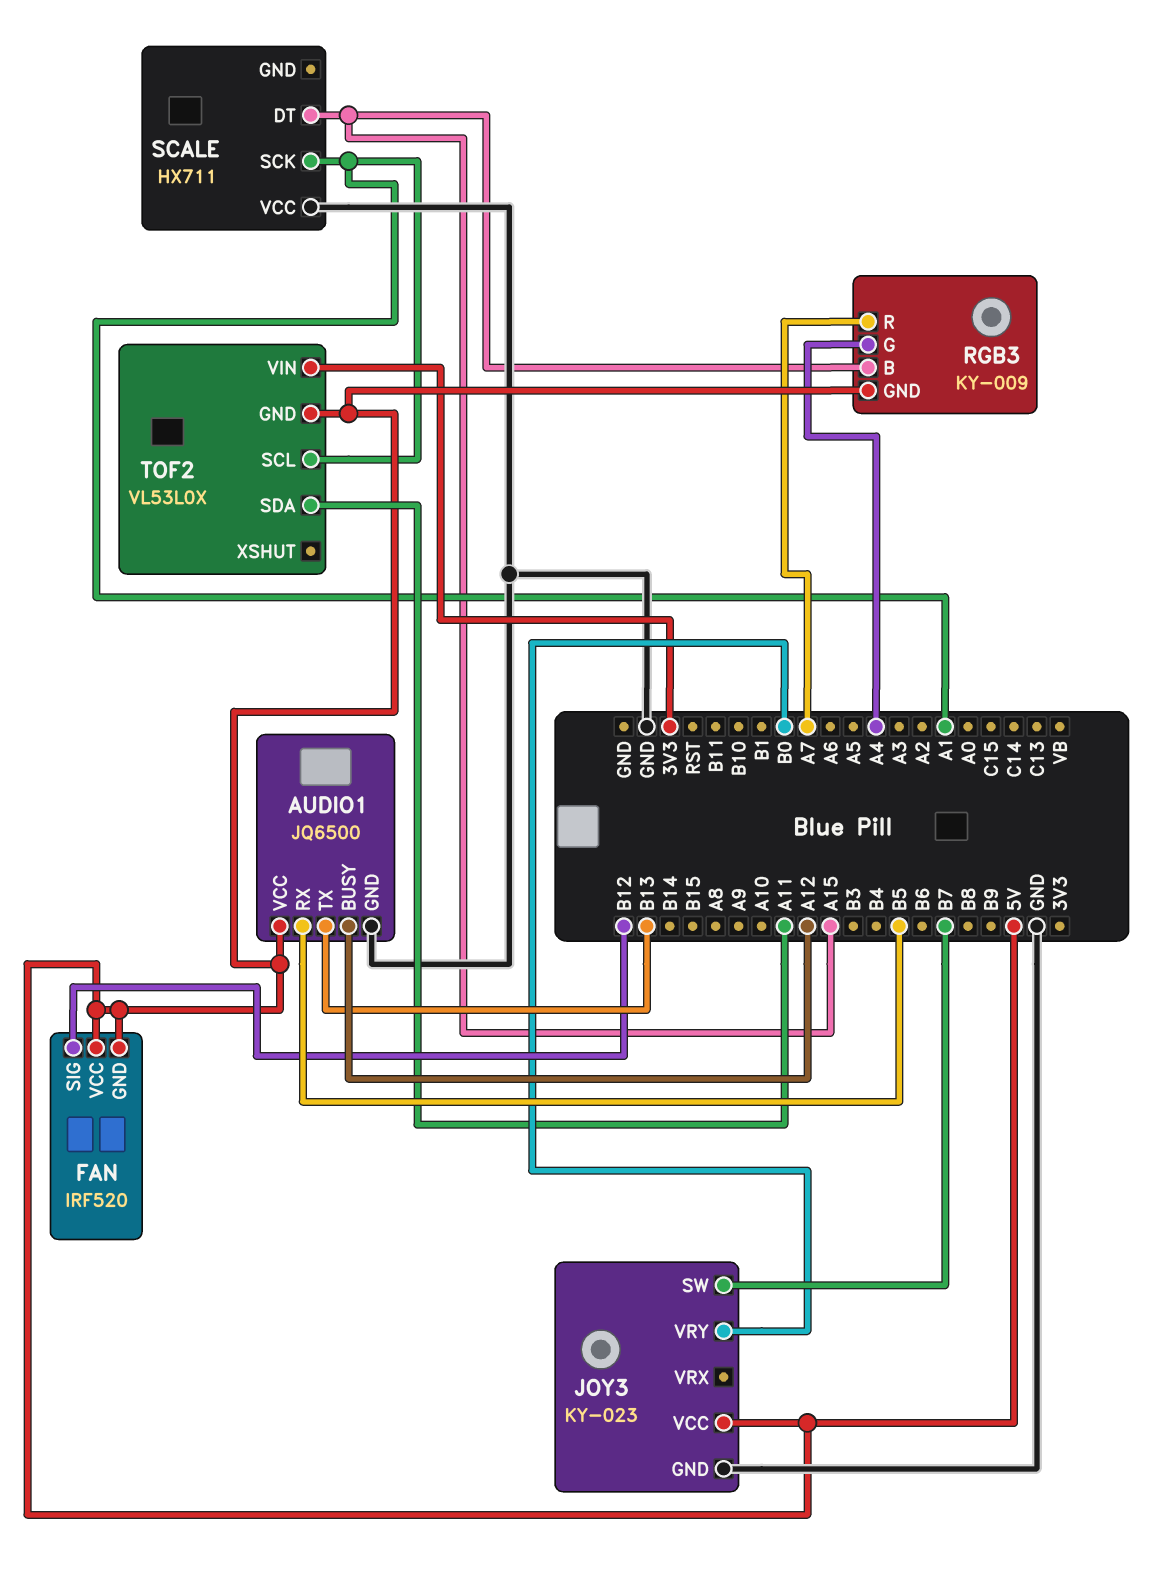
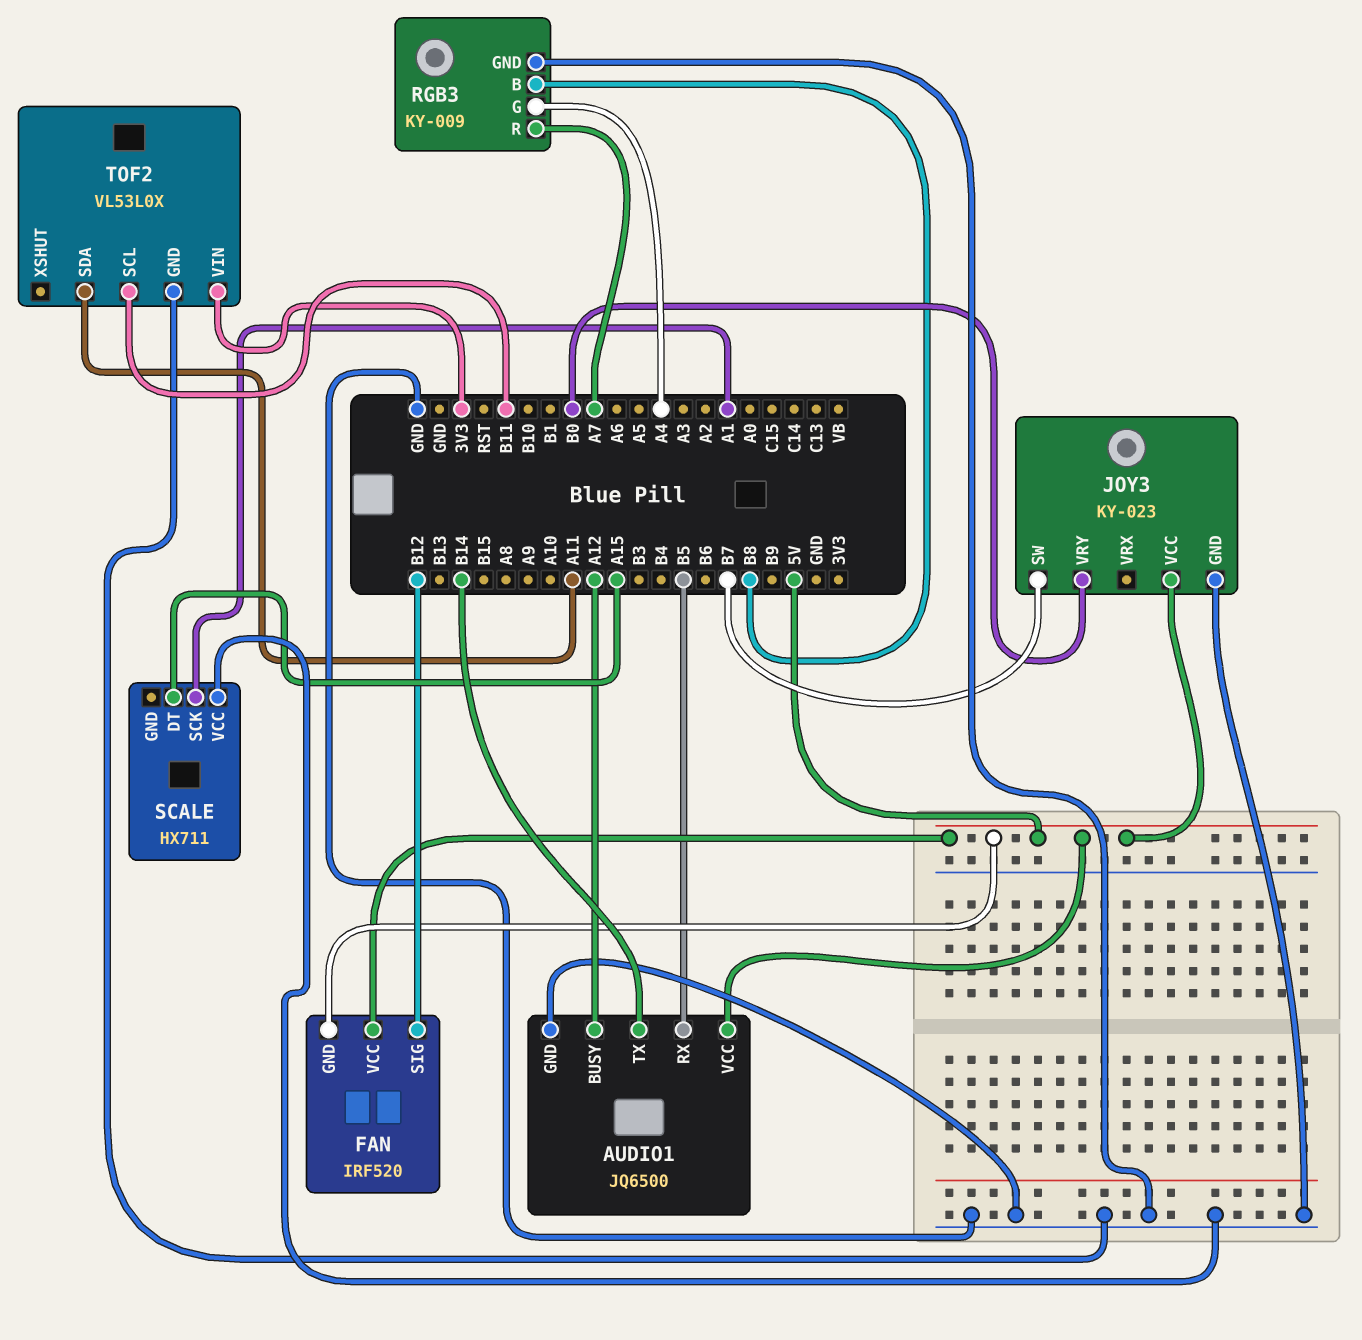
AUDIO1 pin TX: B13 -> B14
RGB3 pin B: A15 -> B8
RGB3 pin GND: 5V -> GND
TOF2 pin GND: 5V -> GND
TOF2 pin SCL: A1 -> B11

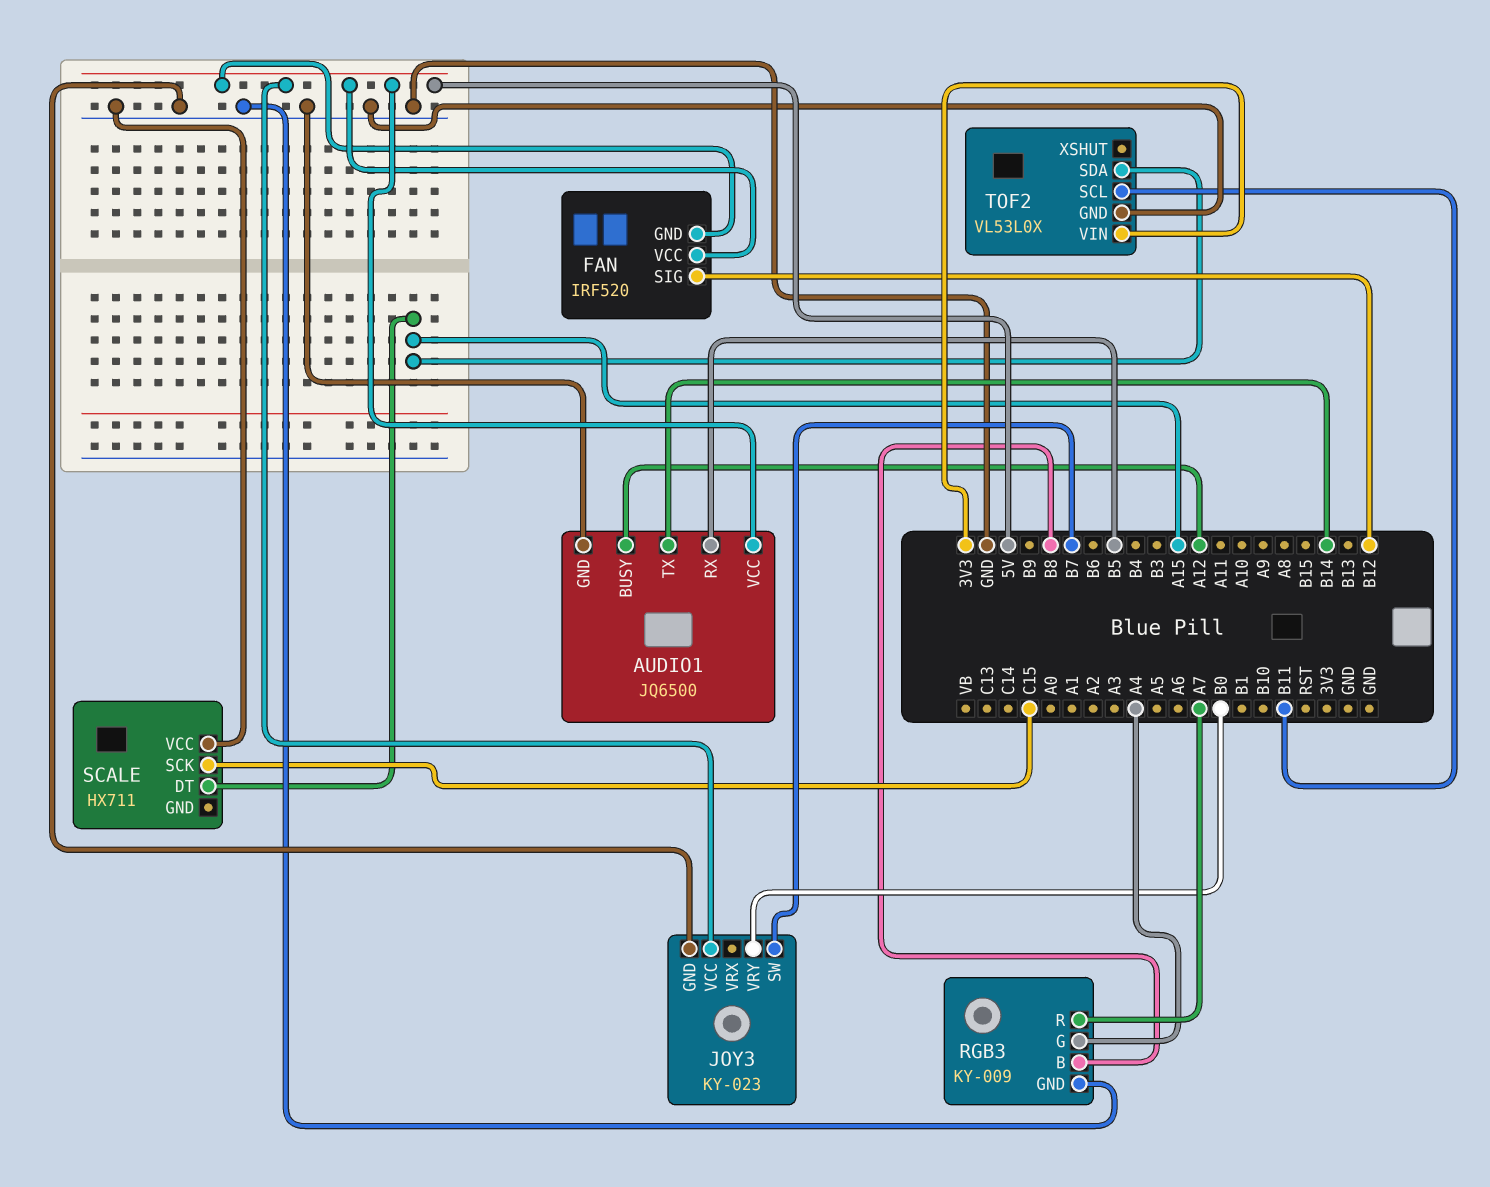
SCALE pin SCK: A1 -> C15
TOF2 pin SDA: A11 -> A15

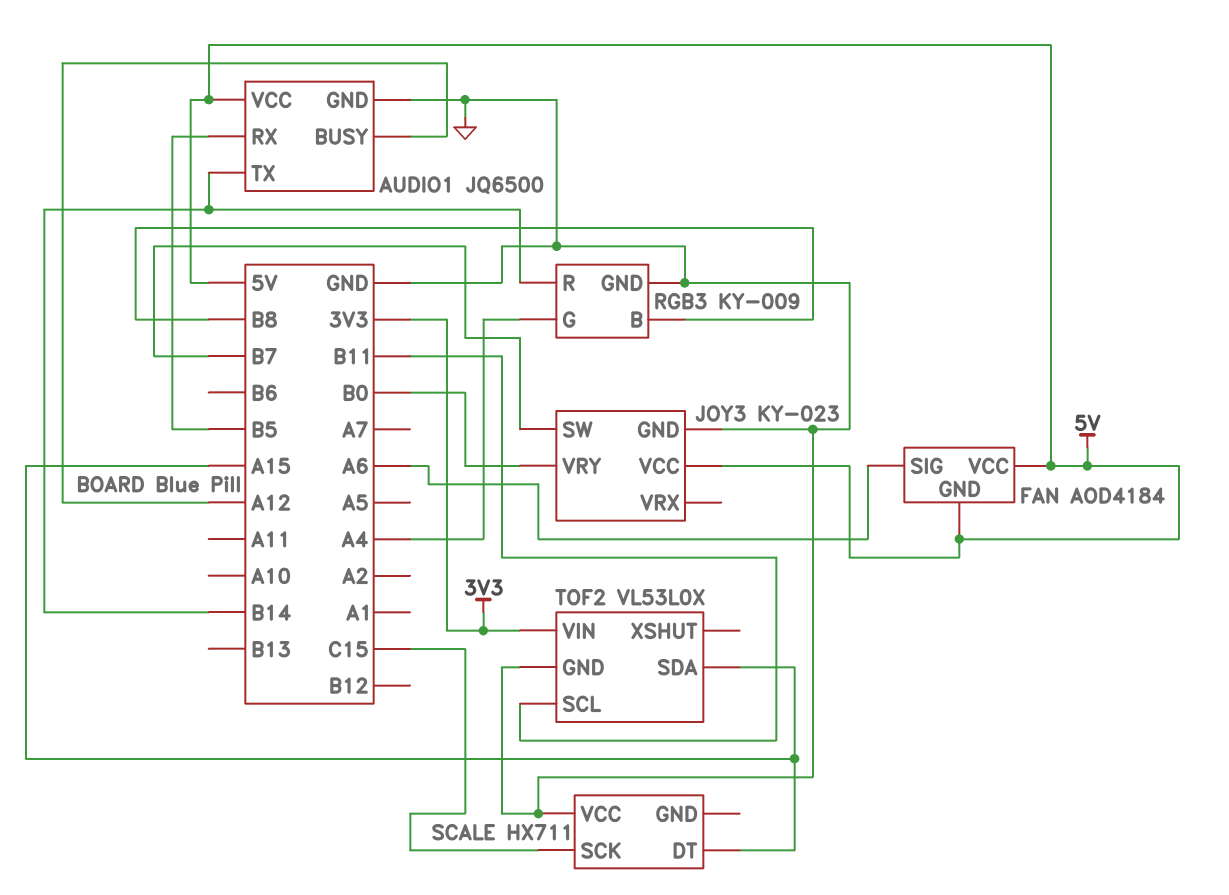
FAN: IRF520 -> AOD4184
FAN pin SIG: B12 -> A6
RGB3 pin R: A7 -> B14

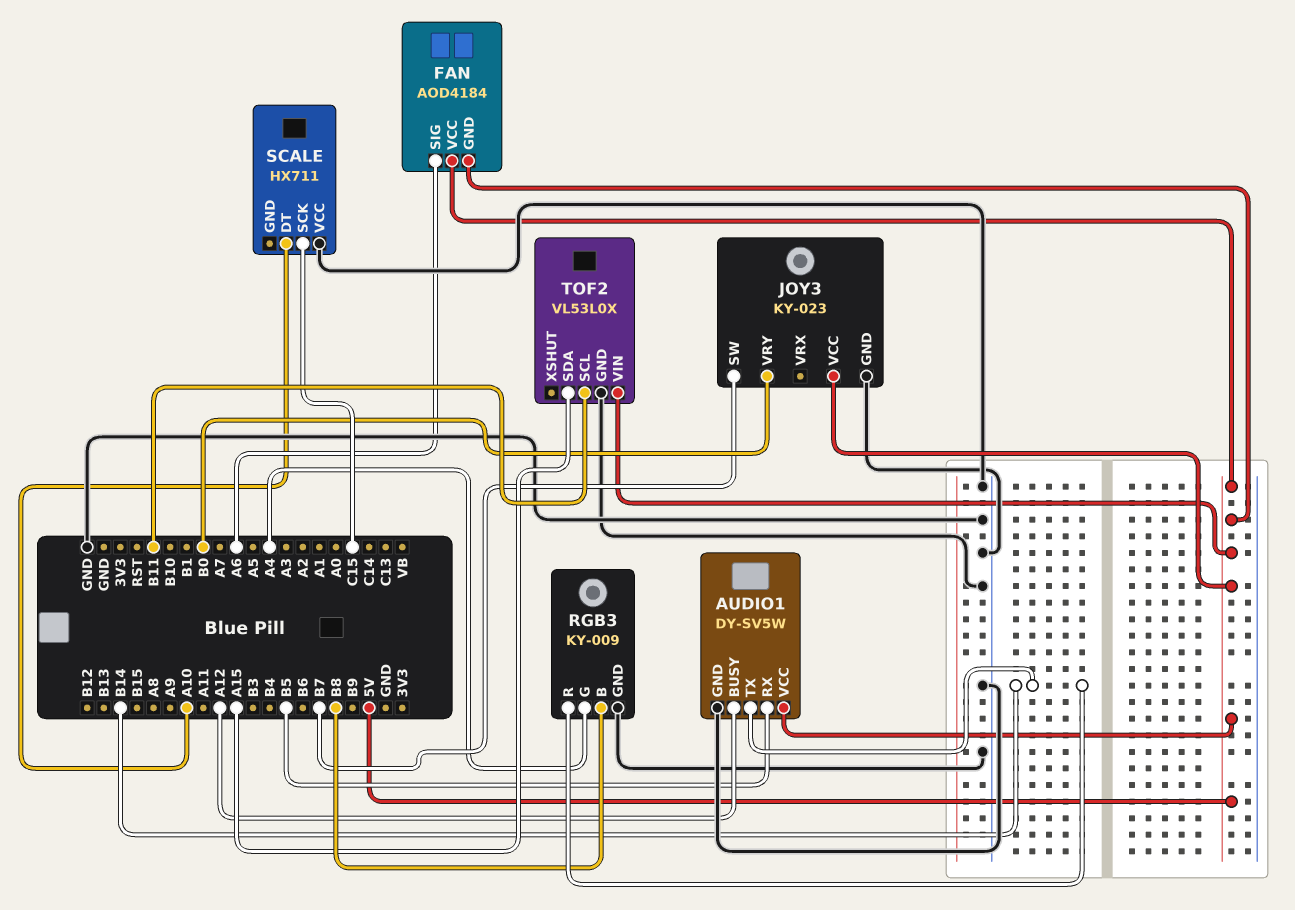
AUDIO1: JQ6500 -> DY-SV5W
SCALE pin DT: A15 -> A10
TOF2 pin VIN: 3V3 -> 5V

